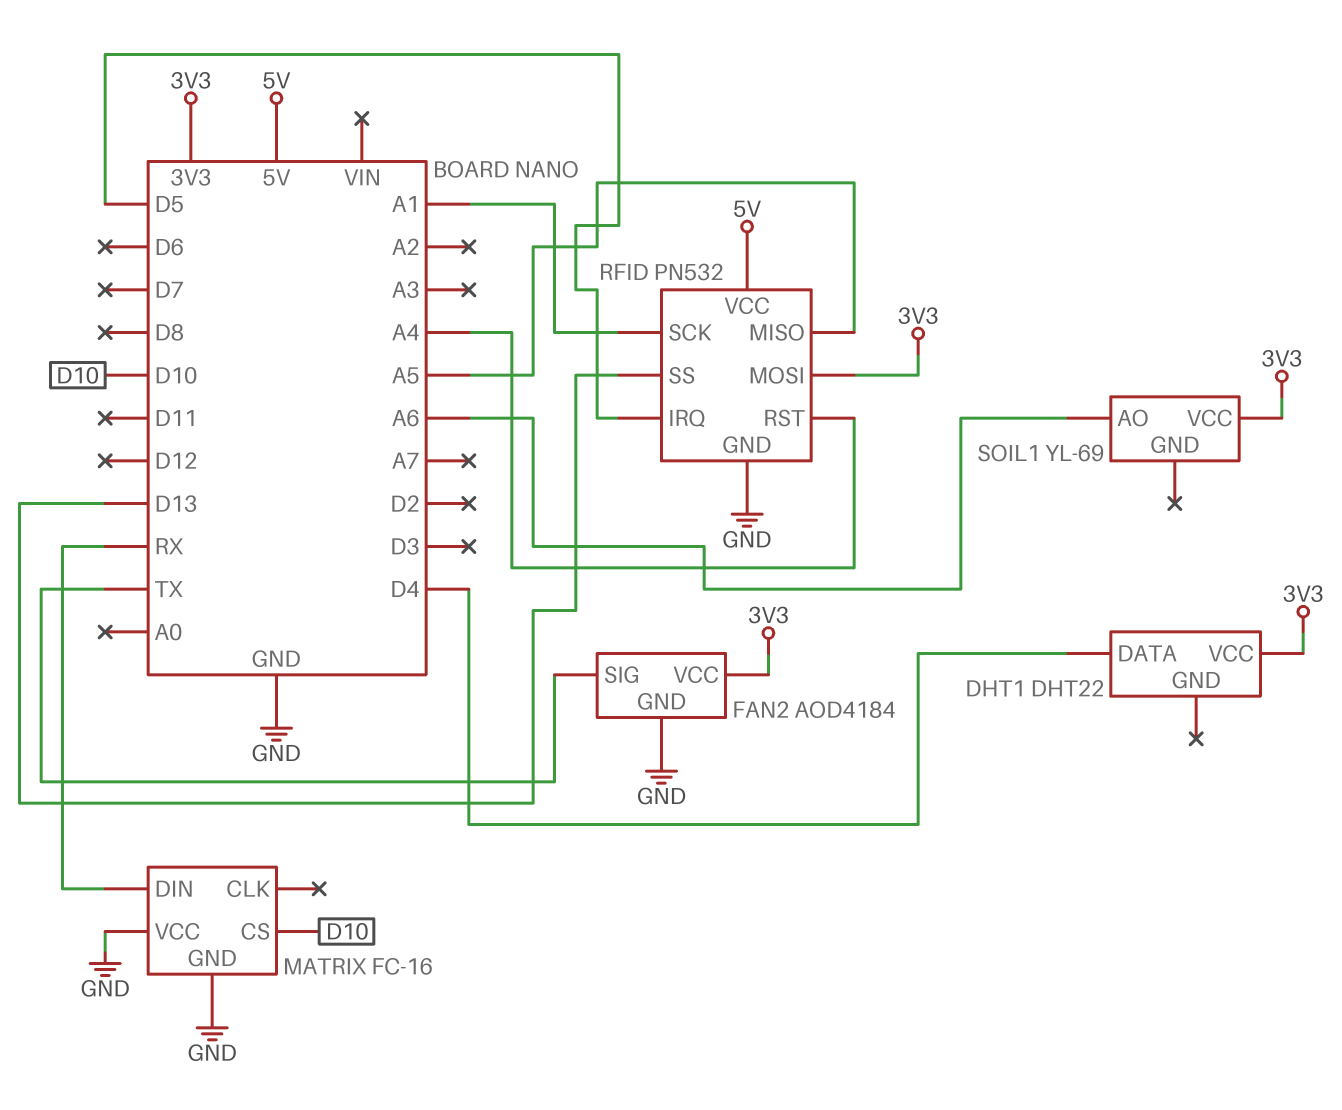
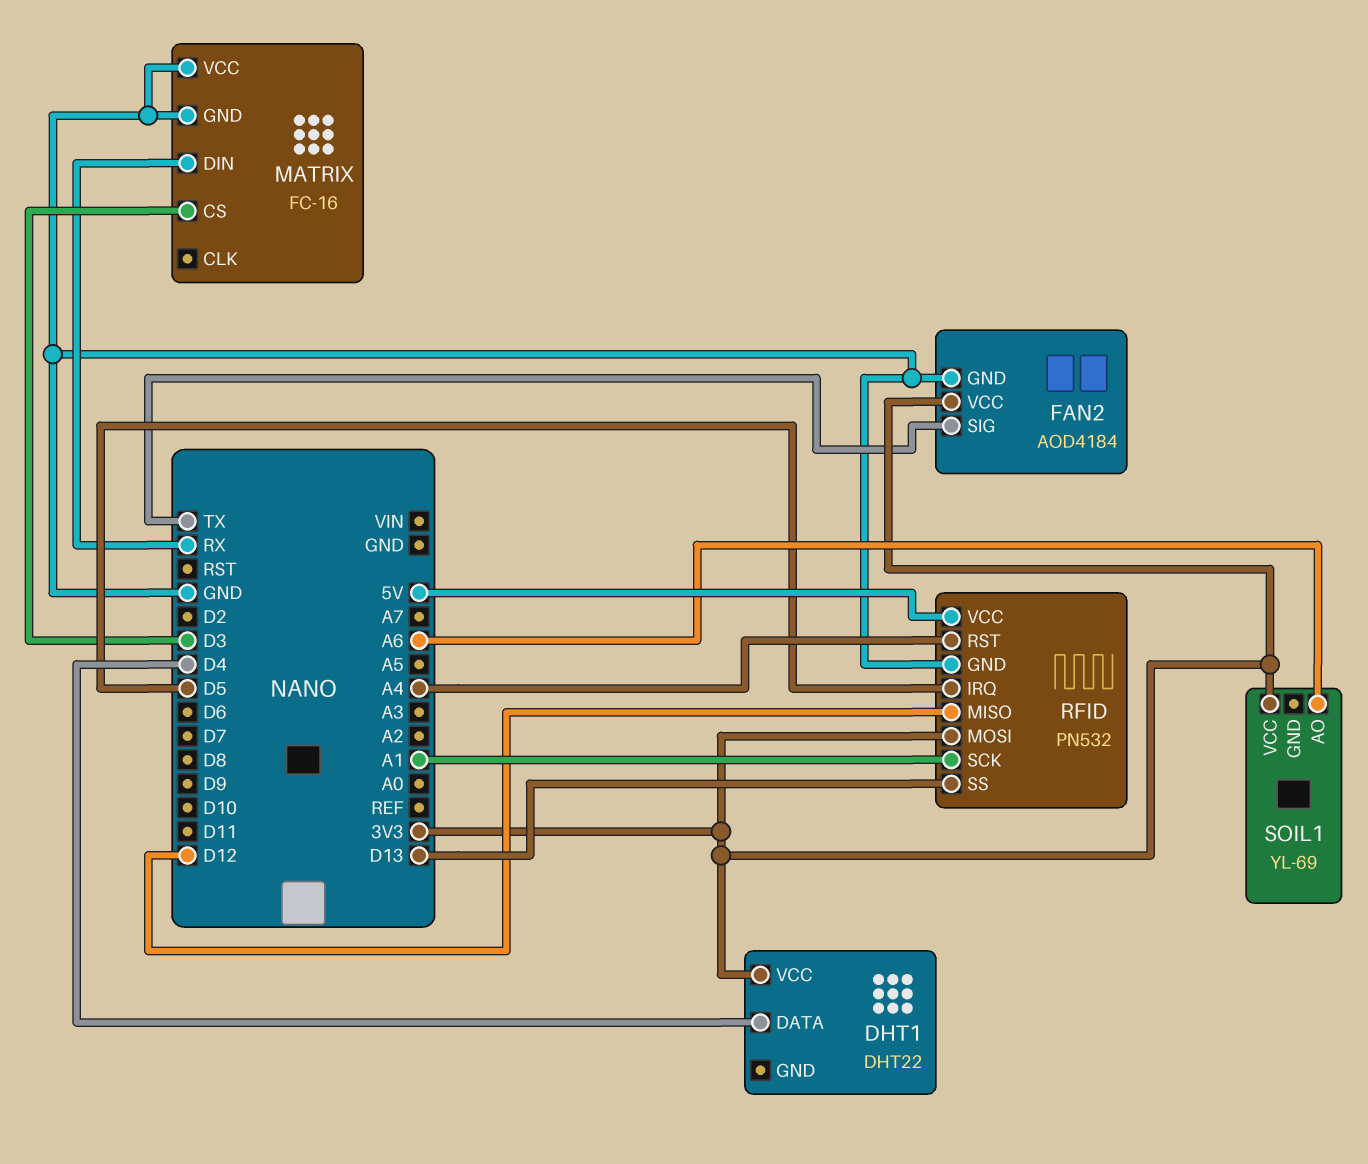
MATRIX pin CS: D10 -> D3
RFID pin MISO: A5 -> D12

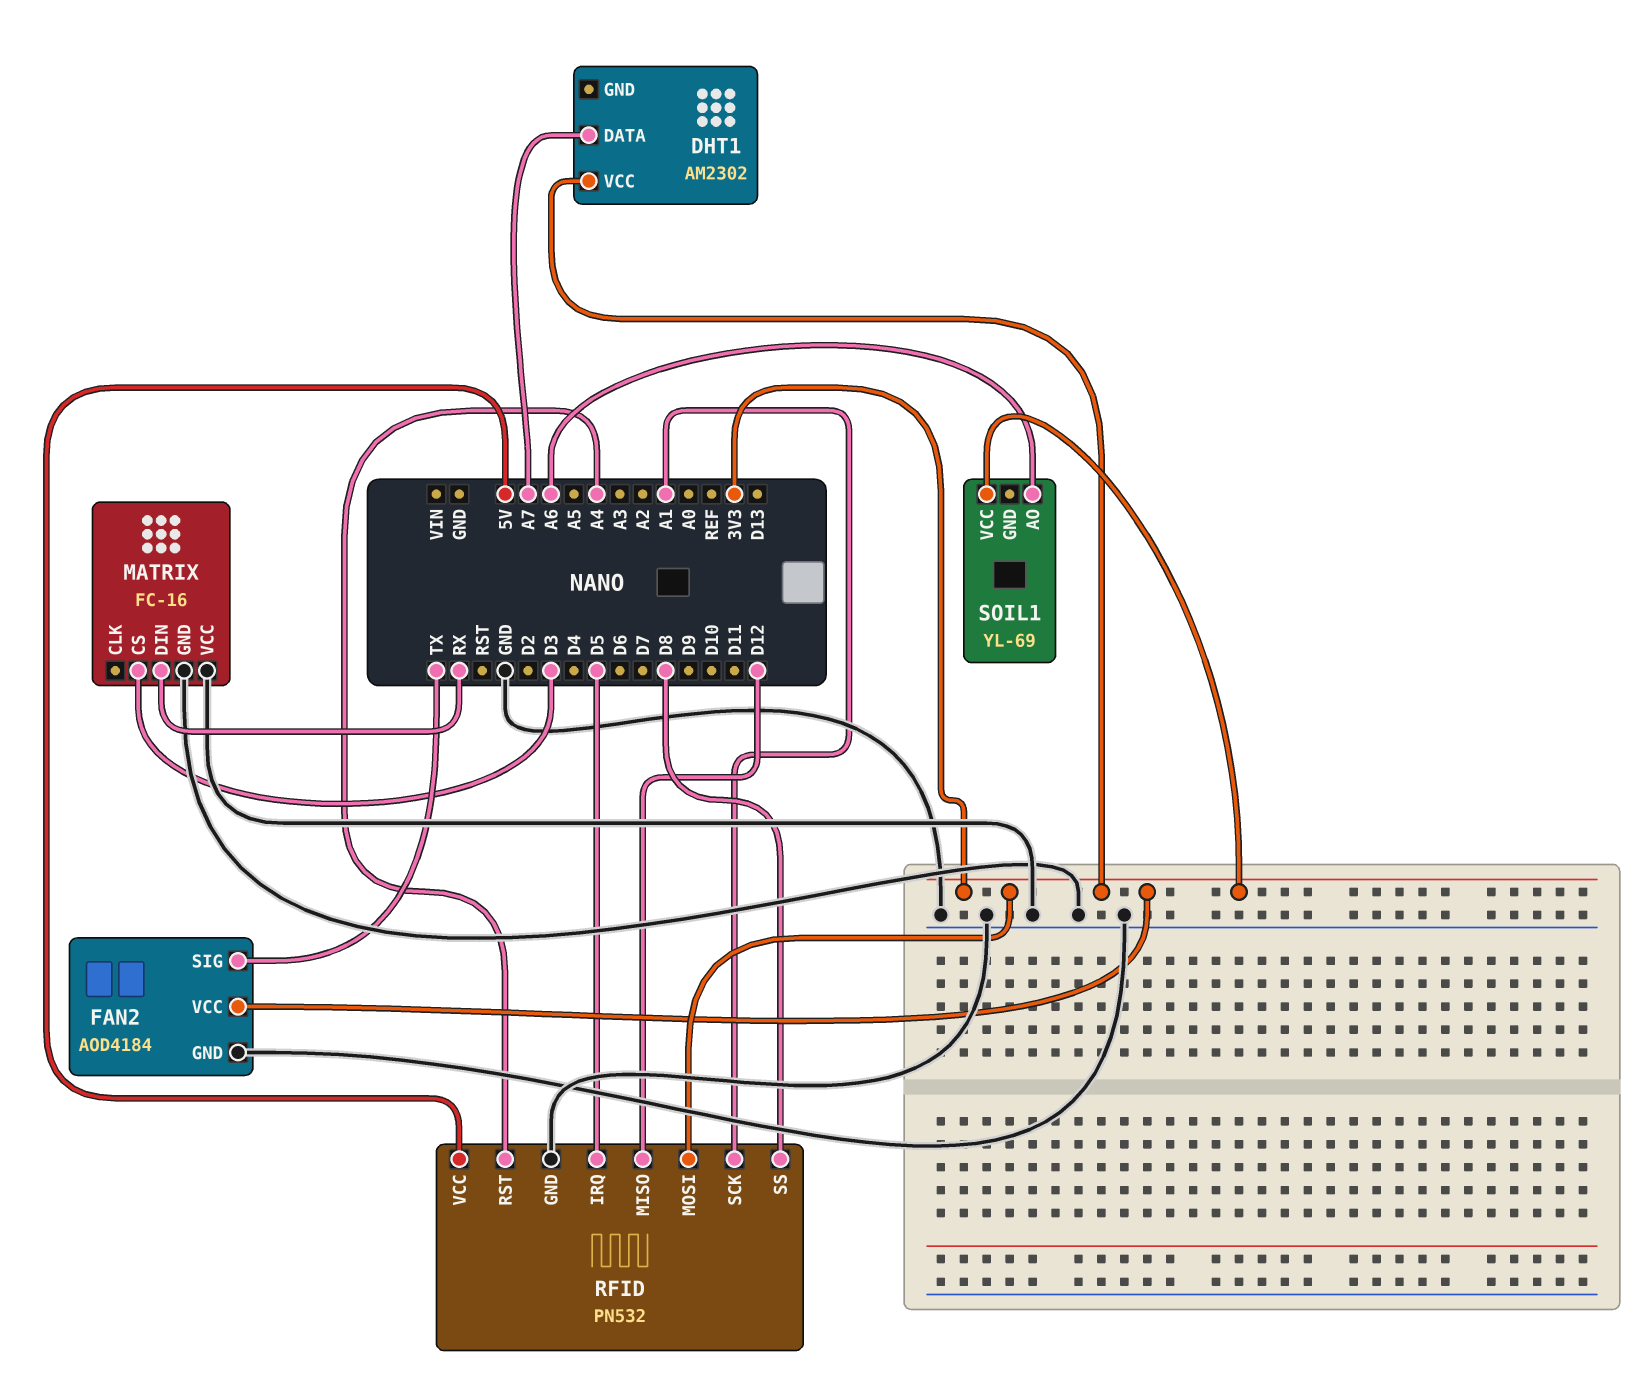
DHT1: DHT22 -> AM2302
DHT1 pin DATA: D4 -> A7
RFID pin SS: D13 -> D8

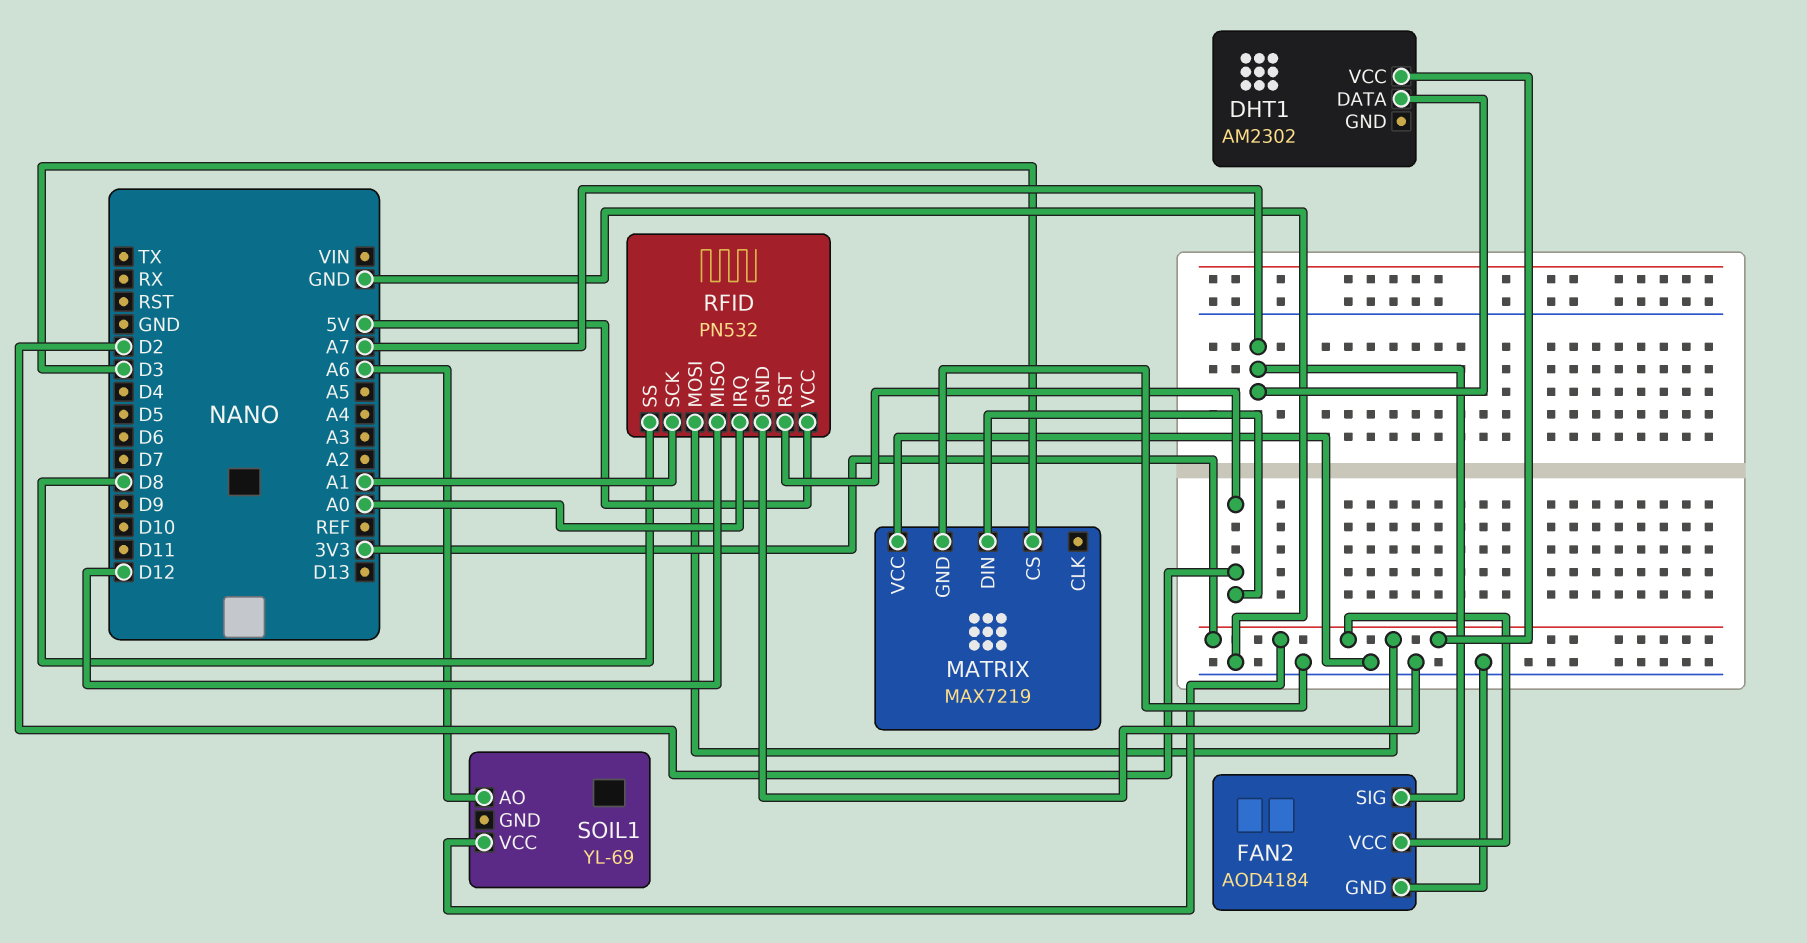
FAN2 pin SIG: TX -> A7
MATRIX: FC-16 -> MAX7219
MATRIX pin DIN: RX -> D2
RFID pin IRQ: D5 -> A0
RFID pin RST: A4 -> D2

